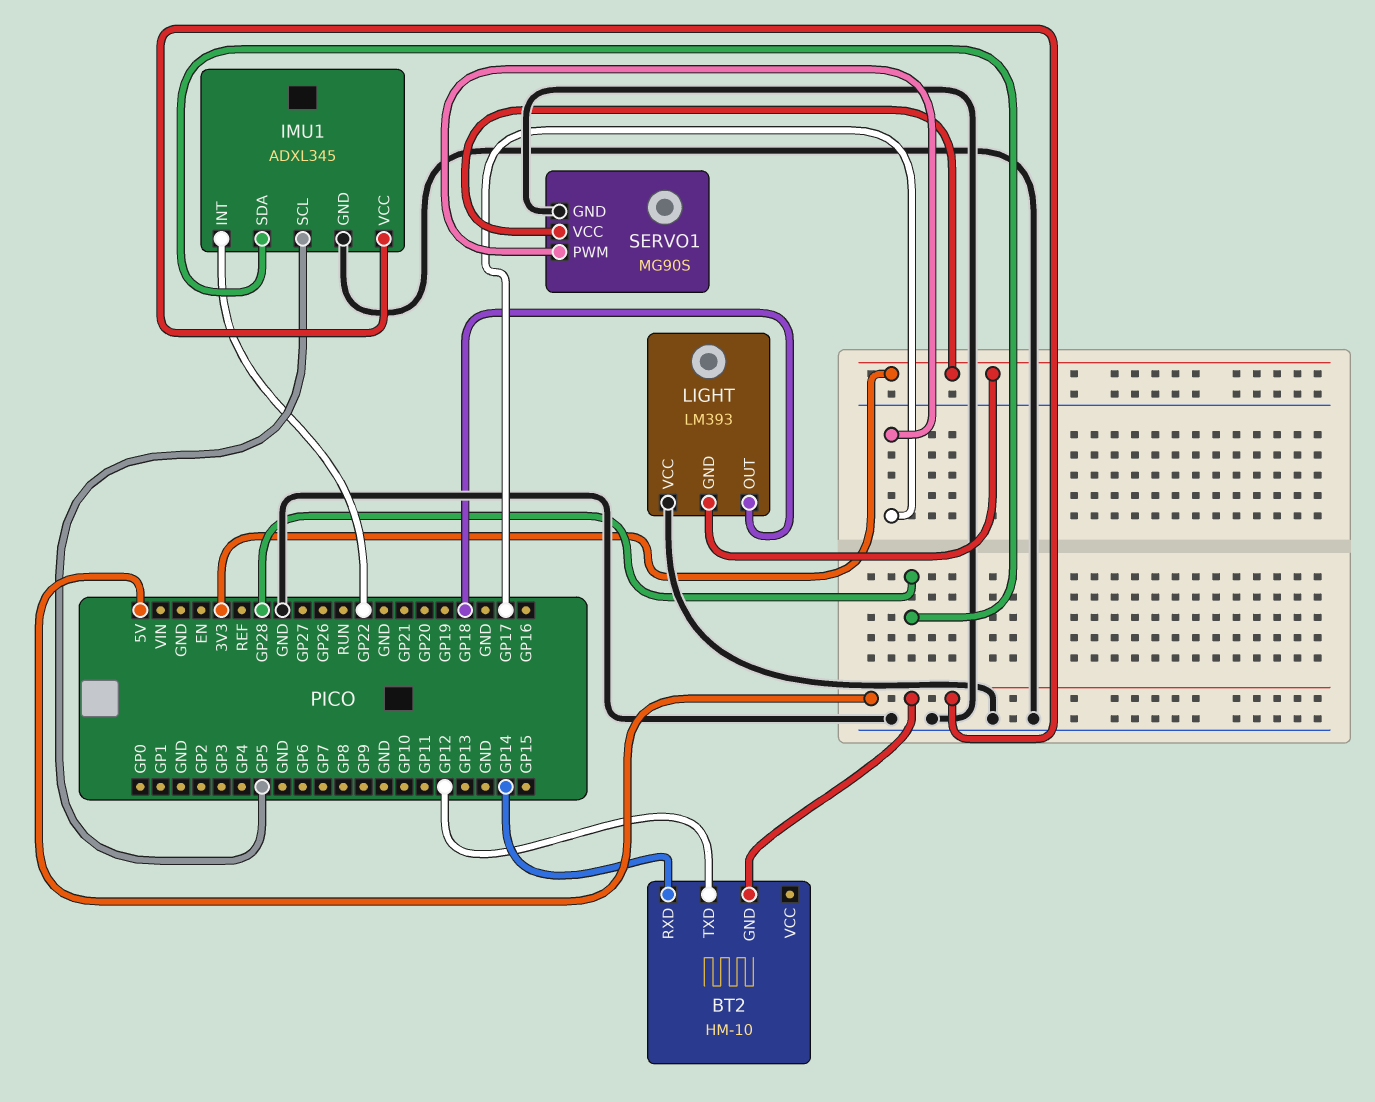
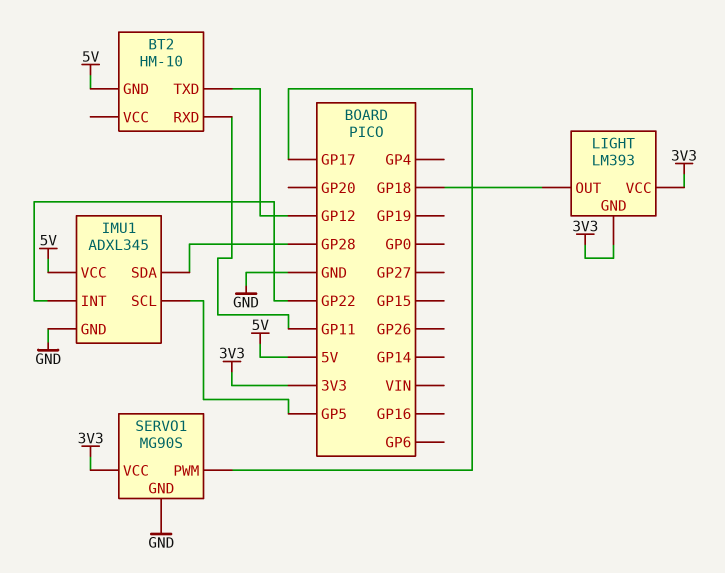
BT2 pin RXD: GP14 -> GP11
LIGHT pin VCC: GND -> 3V3

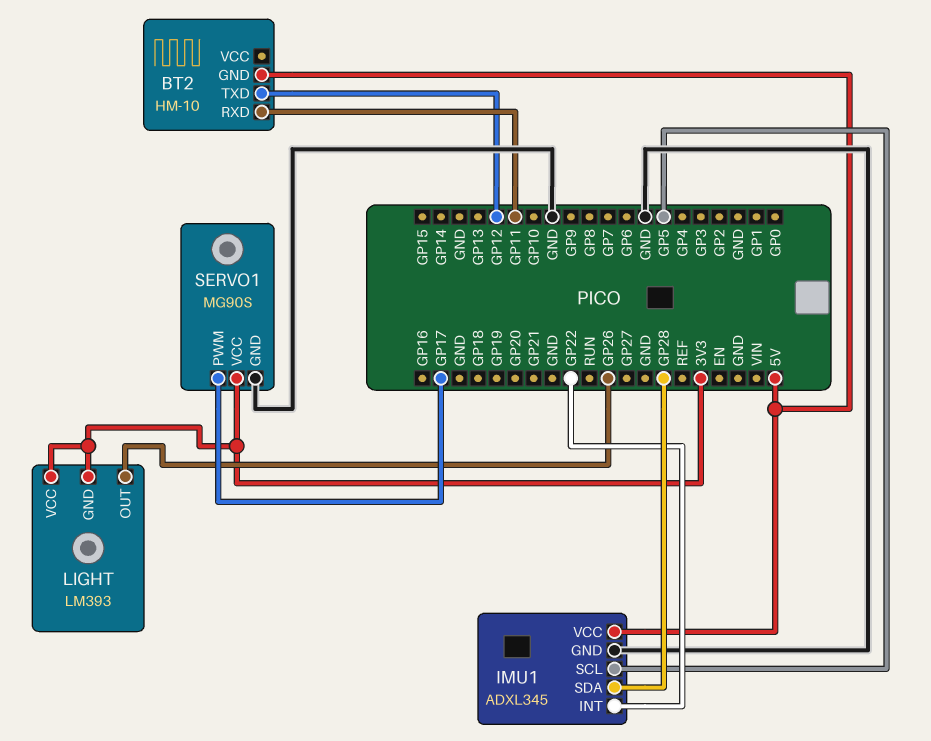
LIGHT pin OUT: GP18 -> GP26

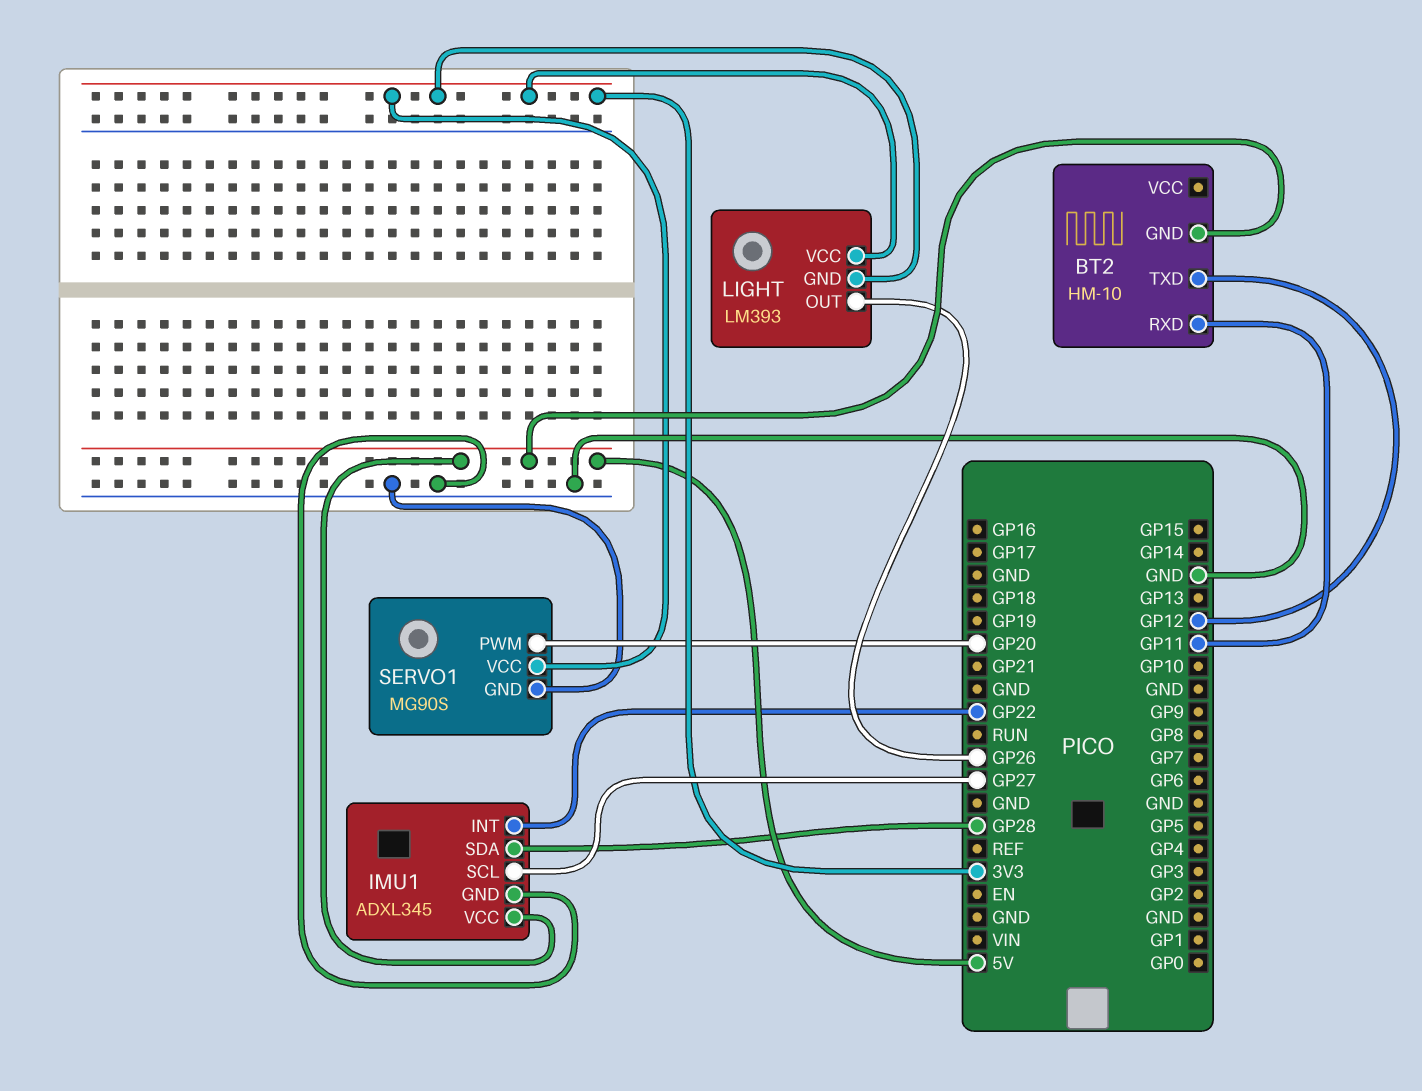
IMU1 pin SCL: GP5 -> GP27
SERVO1 pin PWM: GP17 -> GP20

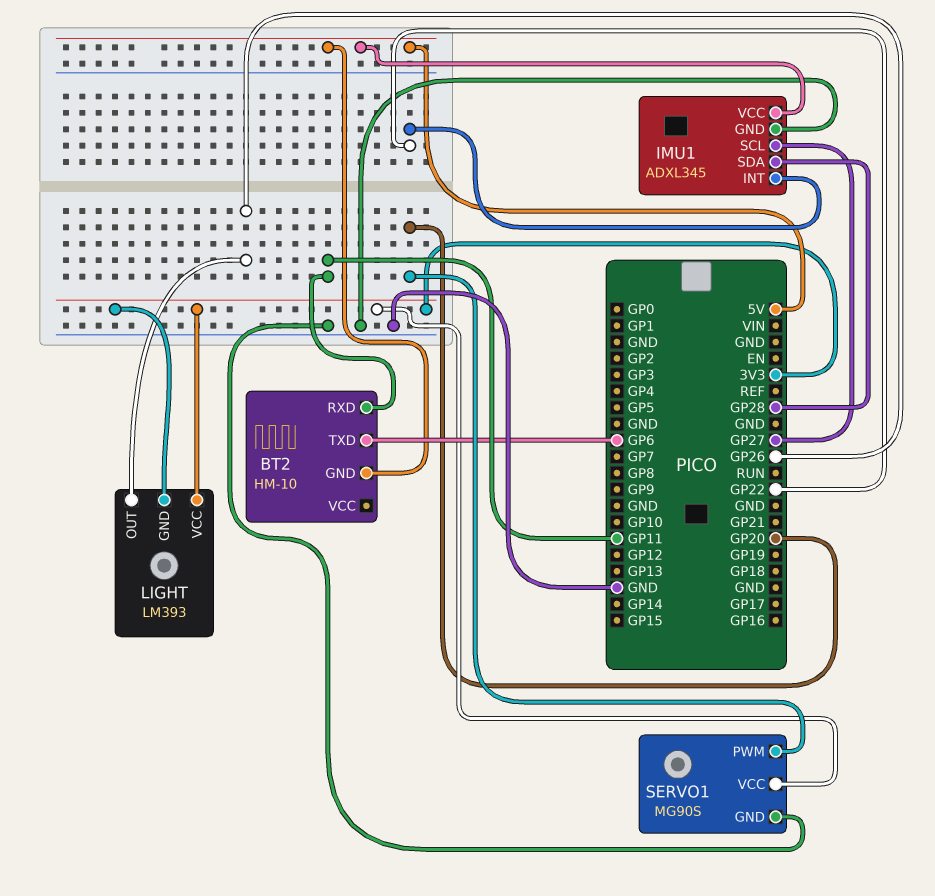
BT2 pin TXD: GP12 -> GP6

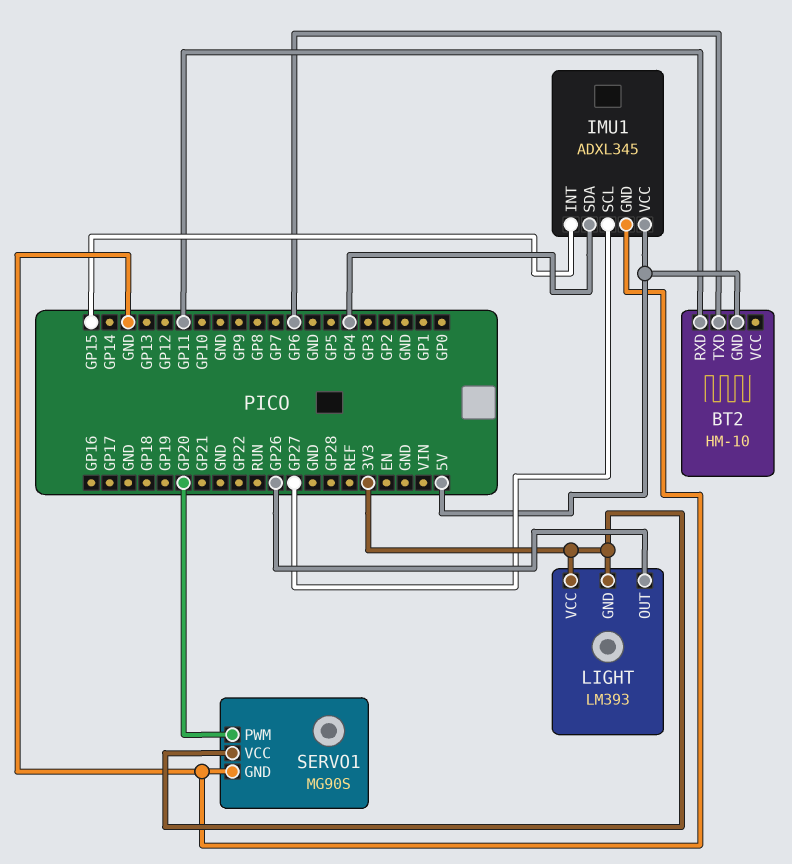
IMU1 pin INT: GP22 -> GP15
IMU1 pin SDA: GP28 -> GP4

